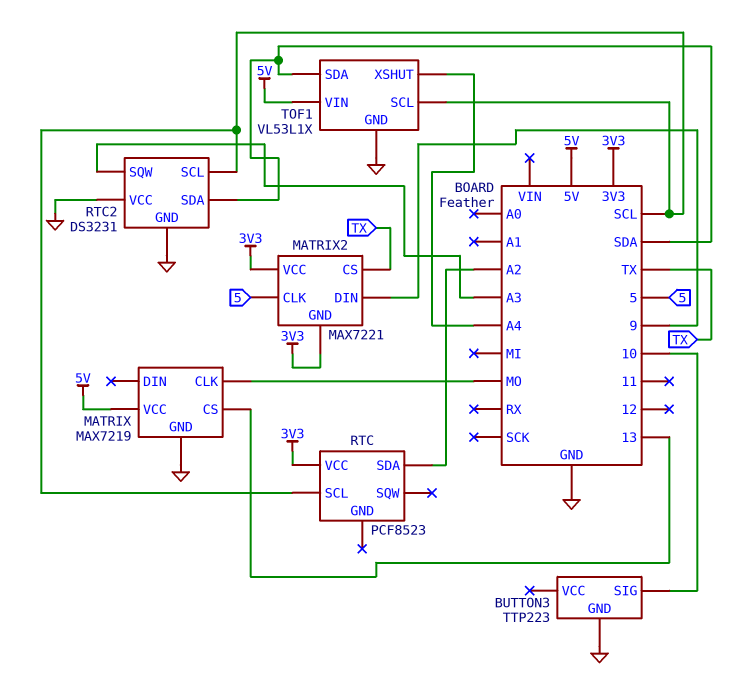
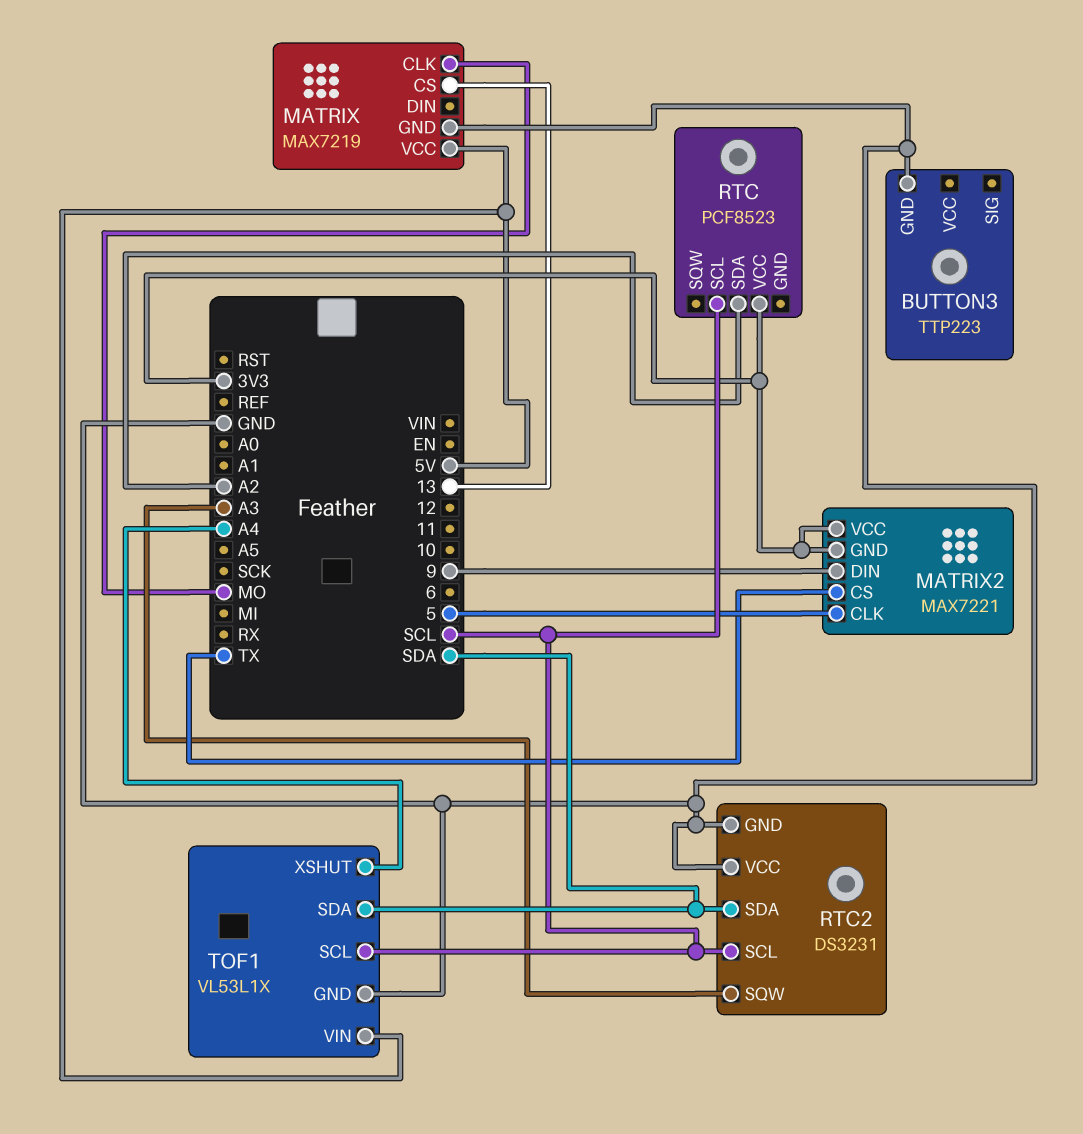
BUTTON3 pin SIG: 10 -> none

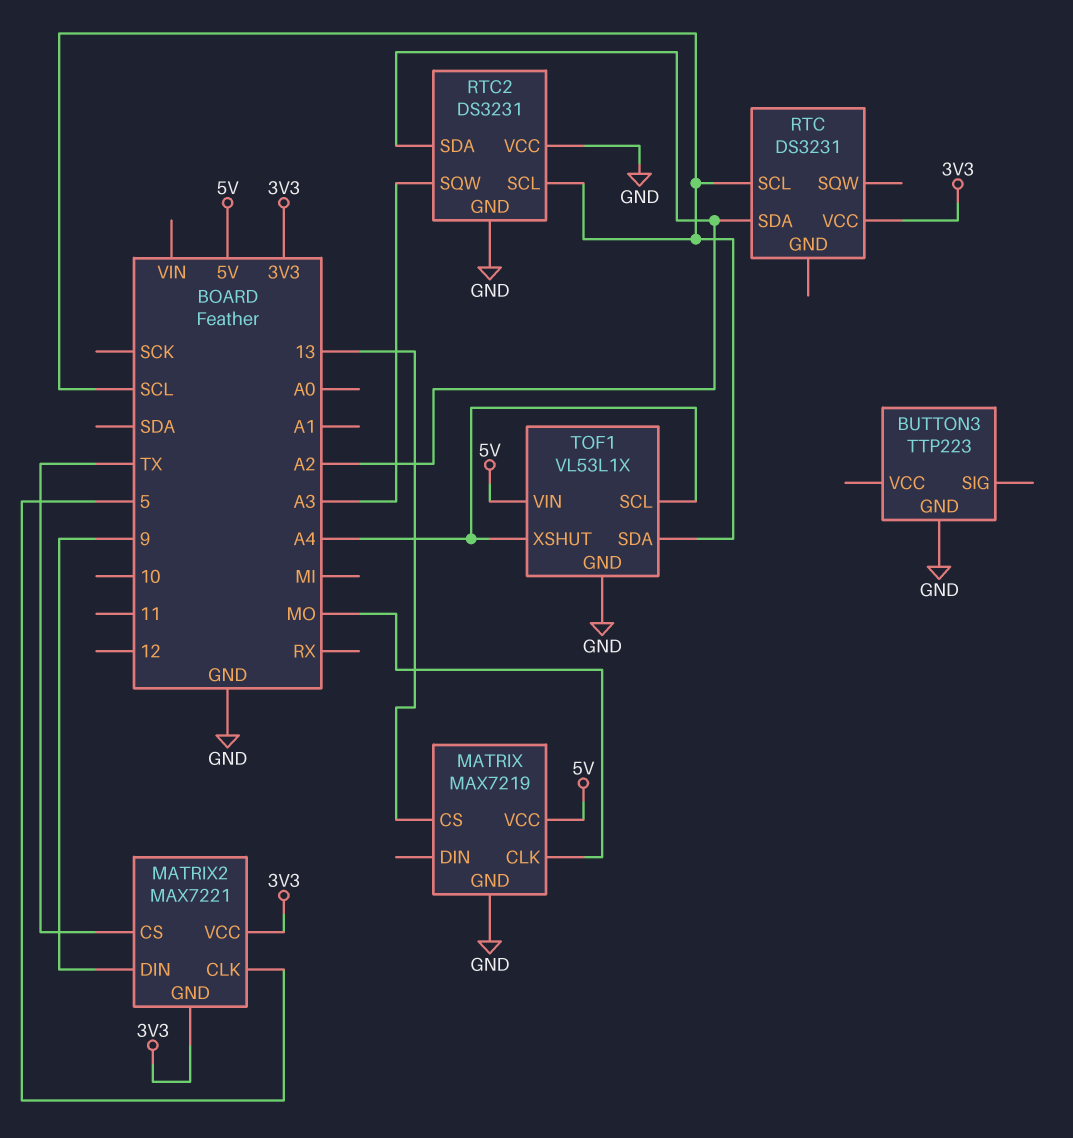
RTC: PCF8523 -> DS3231
RTC2 pin SDA: SDA -> A2
TOF1 pin SCL: SCL -> A4
TOF1 pin SDA: SDA -> SCL

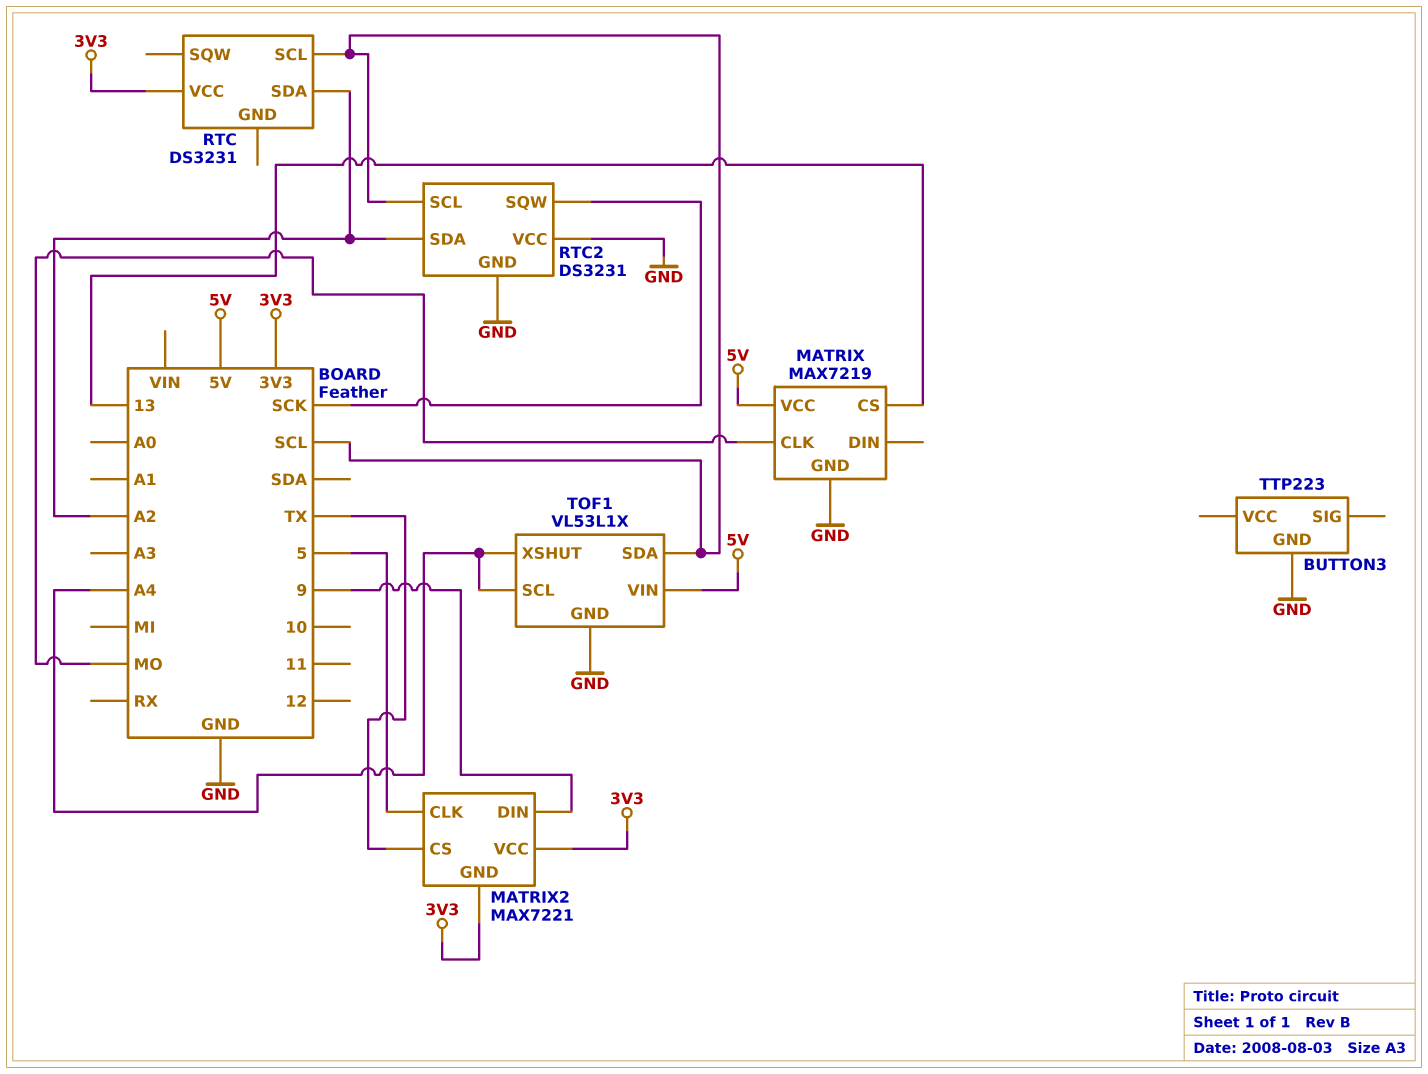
RTC2 pin SQW: A3 -> SCK

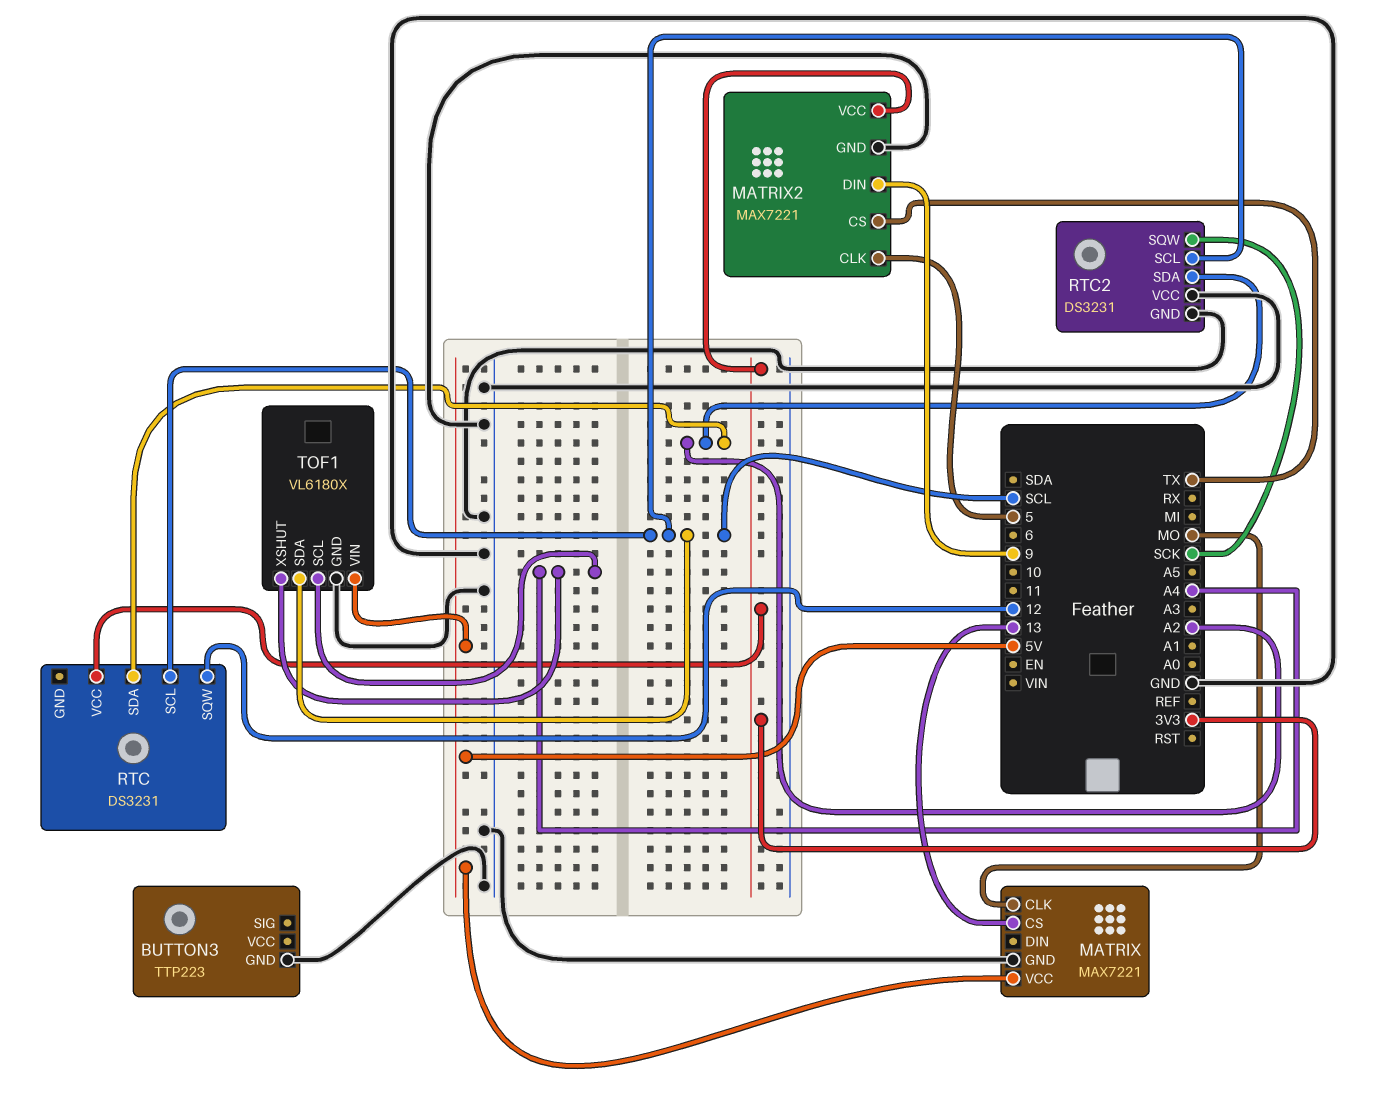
MATRIX: MAX7219 -> MAX7221
MATRIX2 pin GND: 3V3 -> GND
RTC pin SQW: none -> 12
TOF1: VL53L1X -> VL6180X

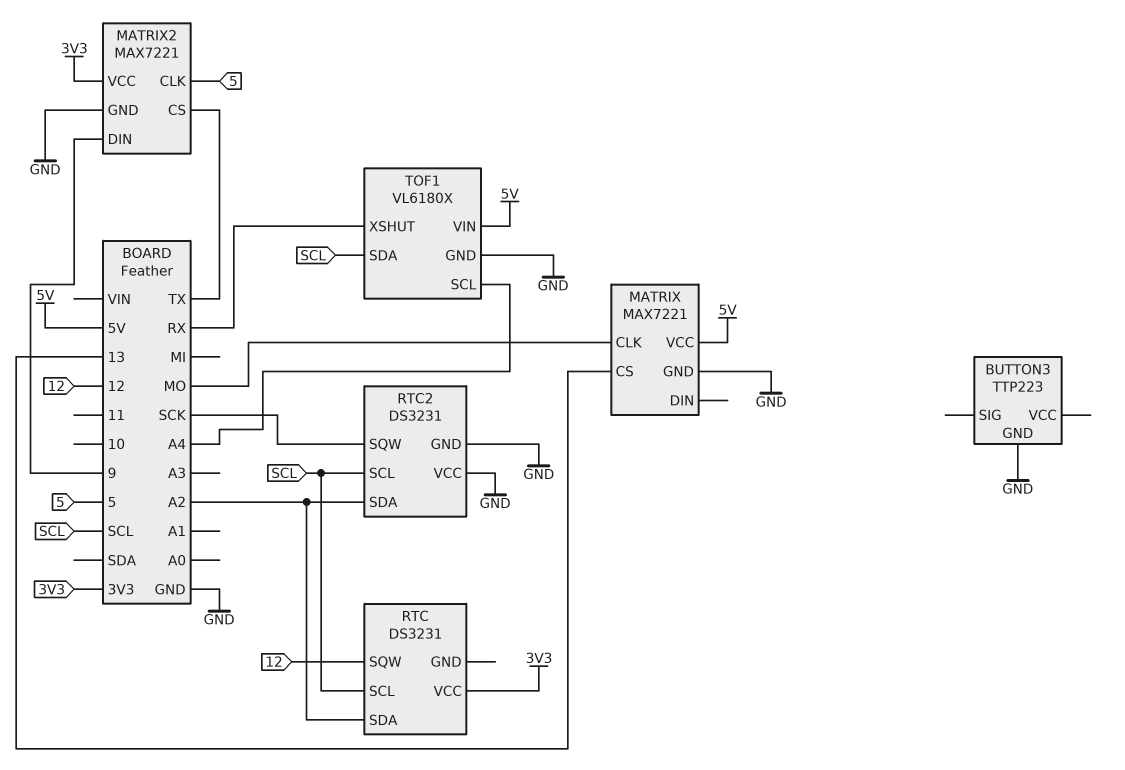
TOF1 pin XSHUT: A4 -> RX

